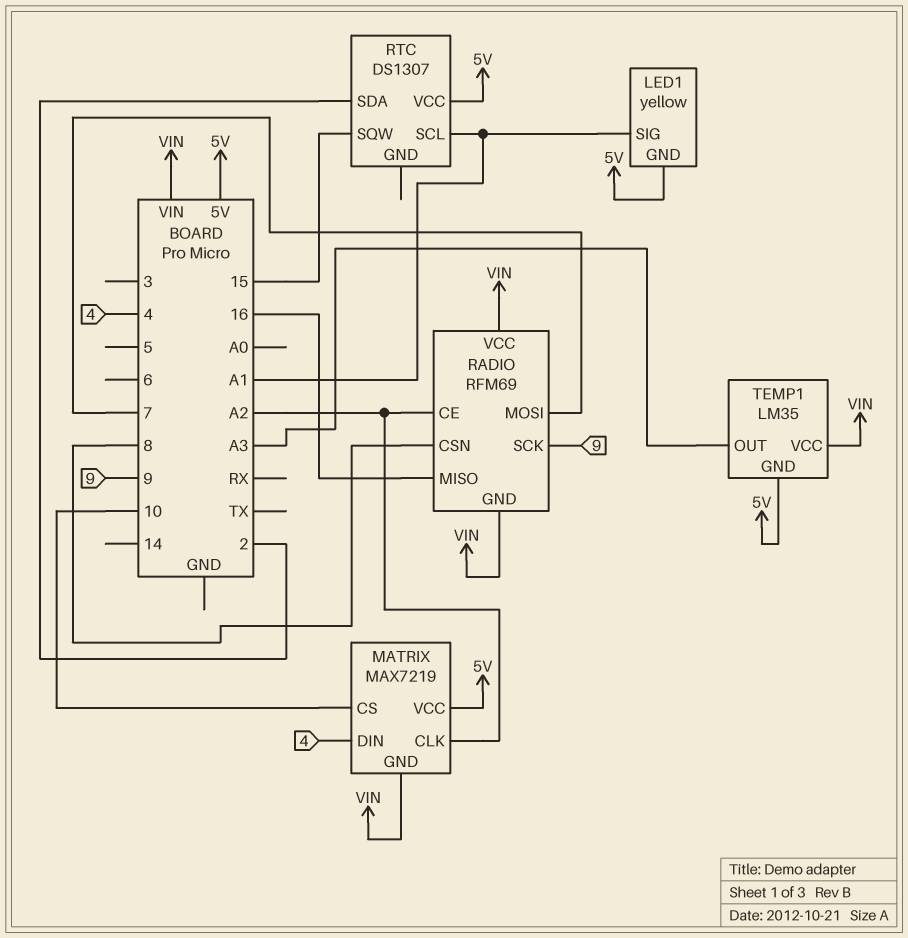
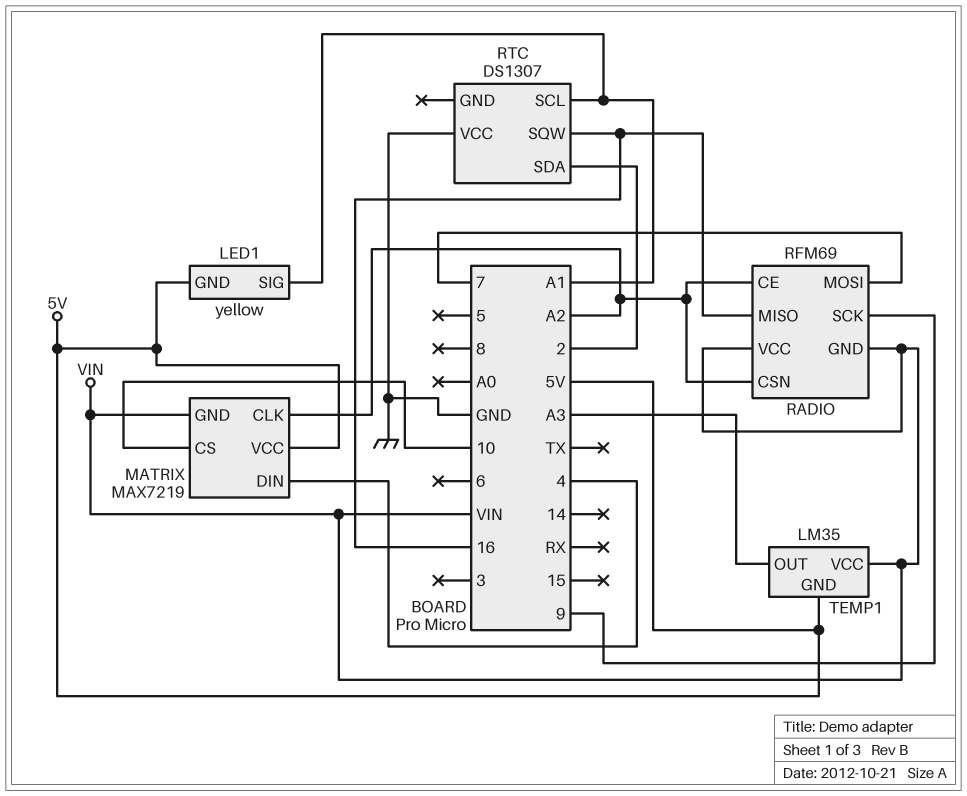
RADIO pin CSN: 8 -> A2
RTC pin SQW: 15 -> 16
RTC pin VCC: 5V -> GND

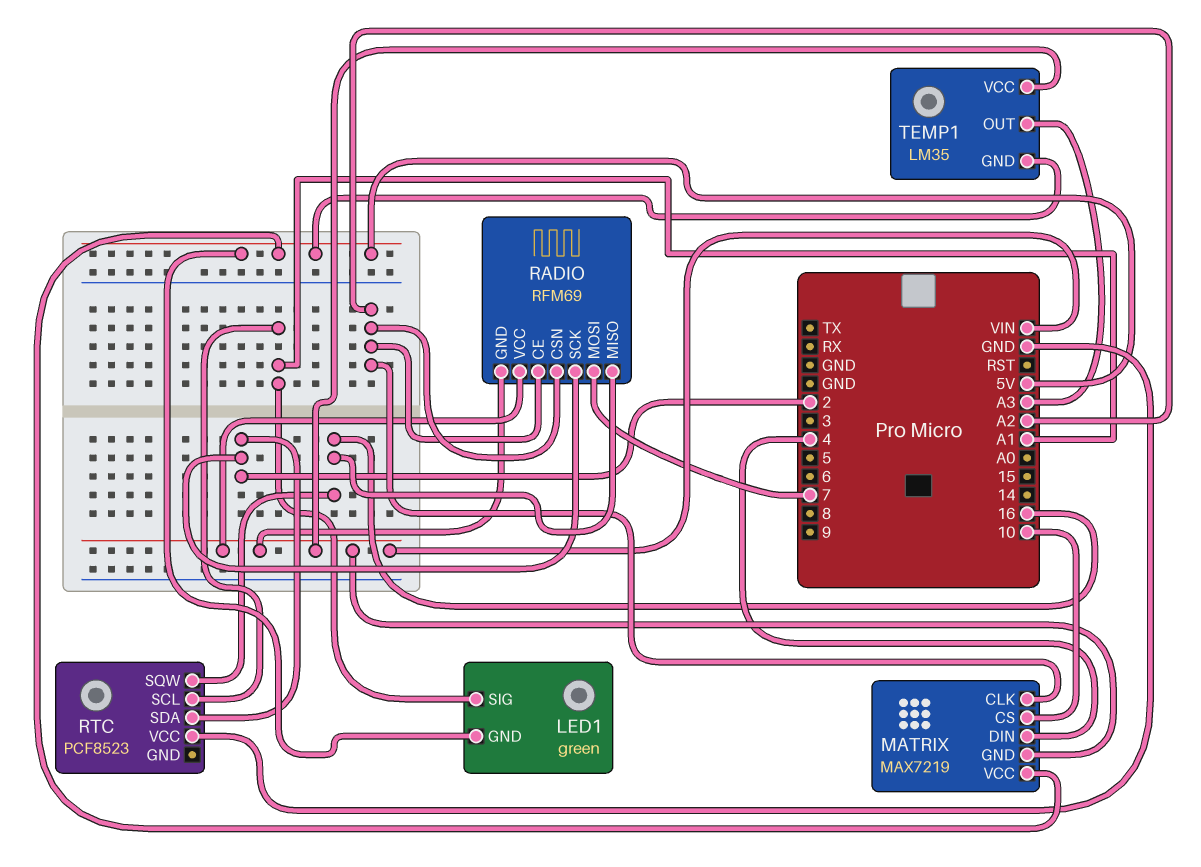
LED1: yellow -> green
RADIO pin SCK: 9 -> 2
RTC: DS1307 -> PCF8523

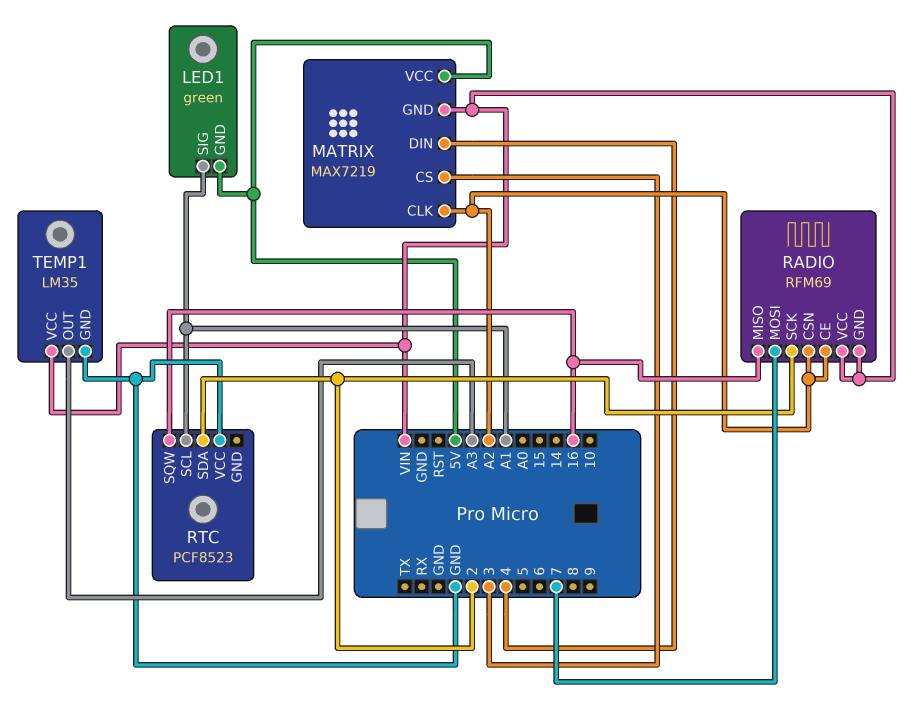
MATRIX pin CS: 10 -> 3
TEMP1 pin GND: 5V -> GND

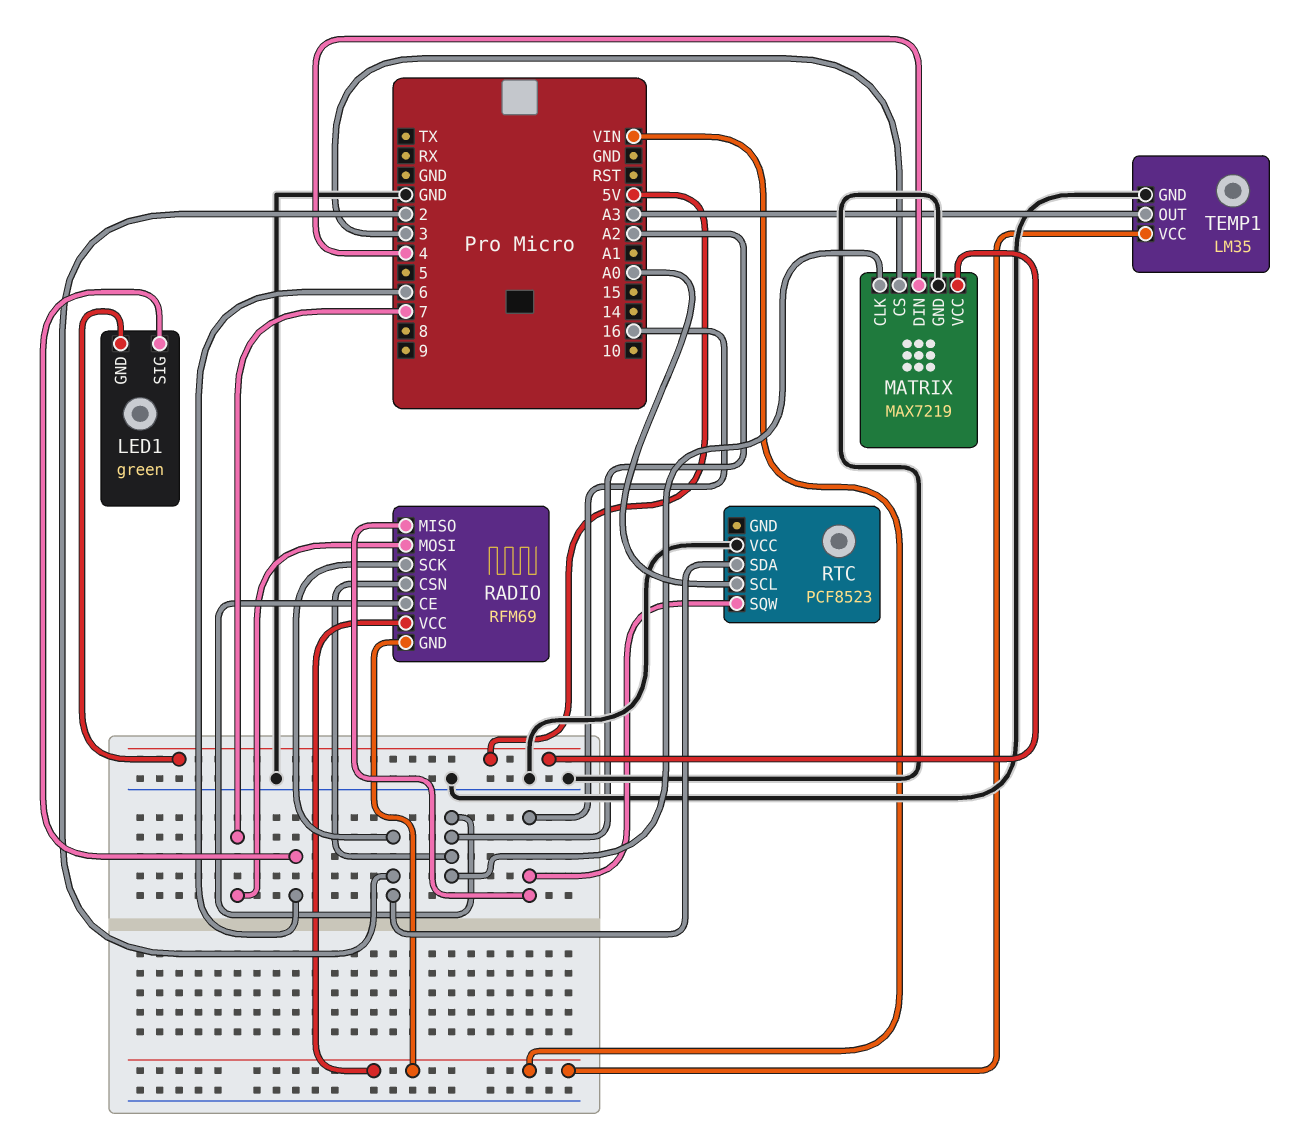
LED1 pin SIG: A1 -> 6
MATRIX pin GND: VIN -> GND
RTC pin SCL: A1 -> A0

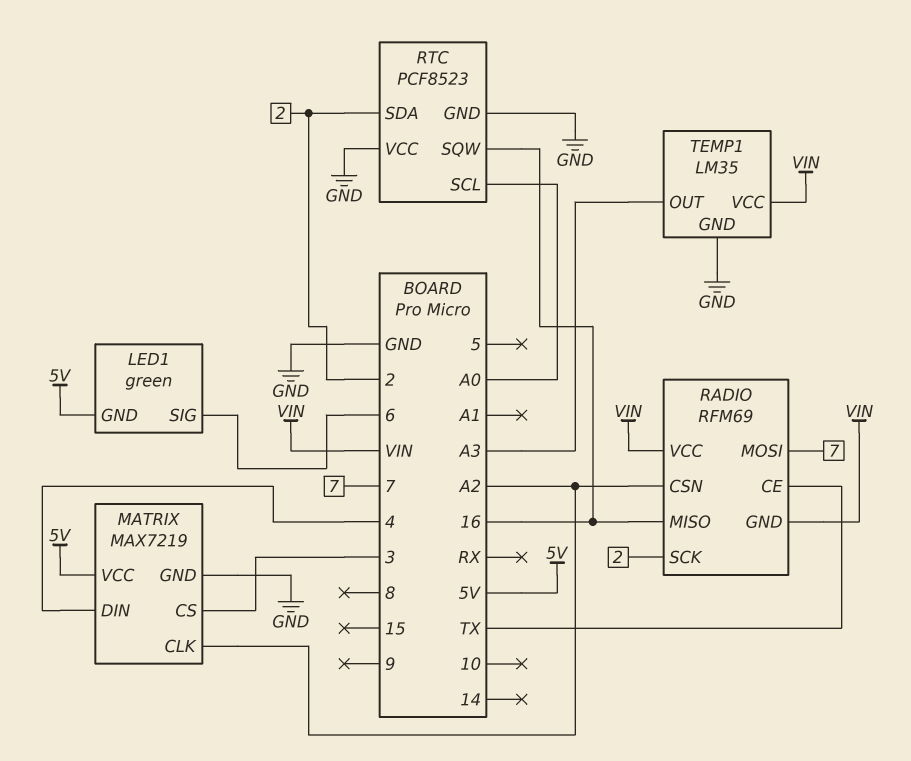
RADIO pin CE: A2 -> TX
RTC pin GND: none -> GND

